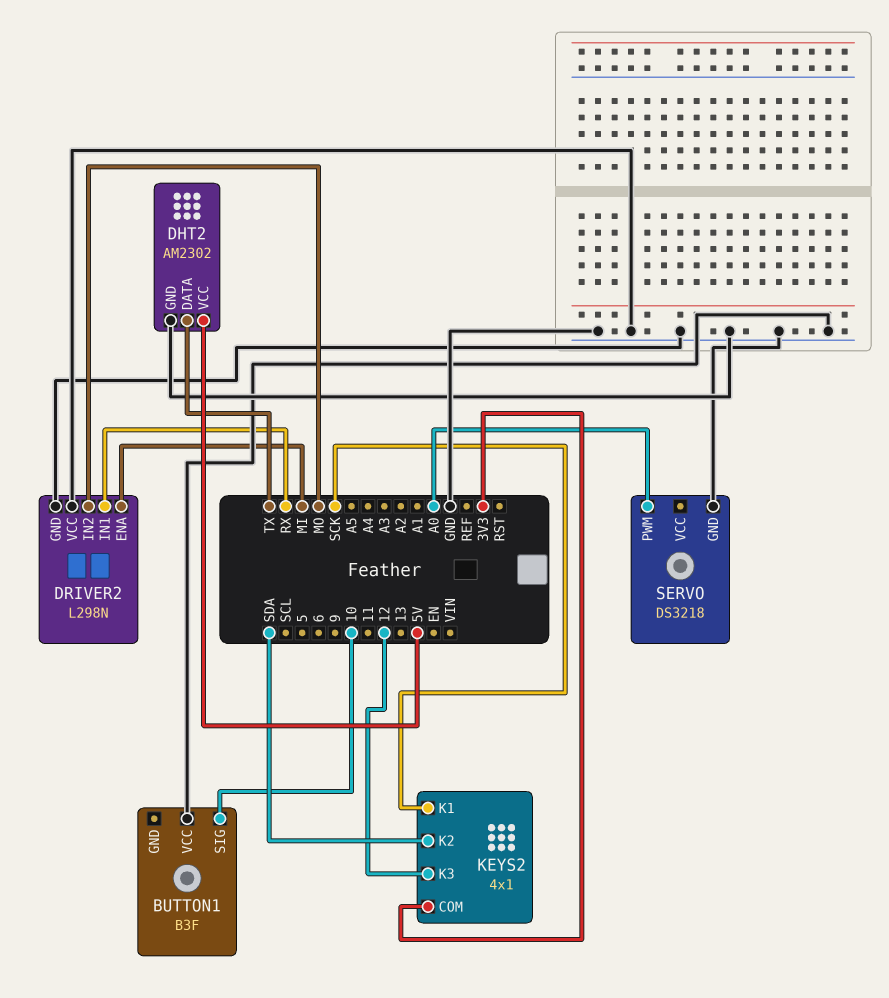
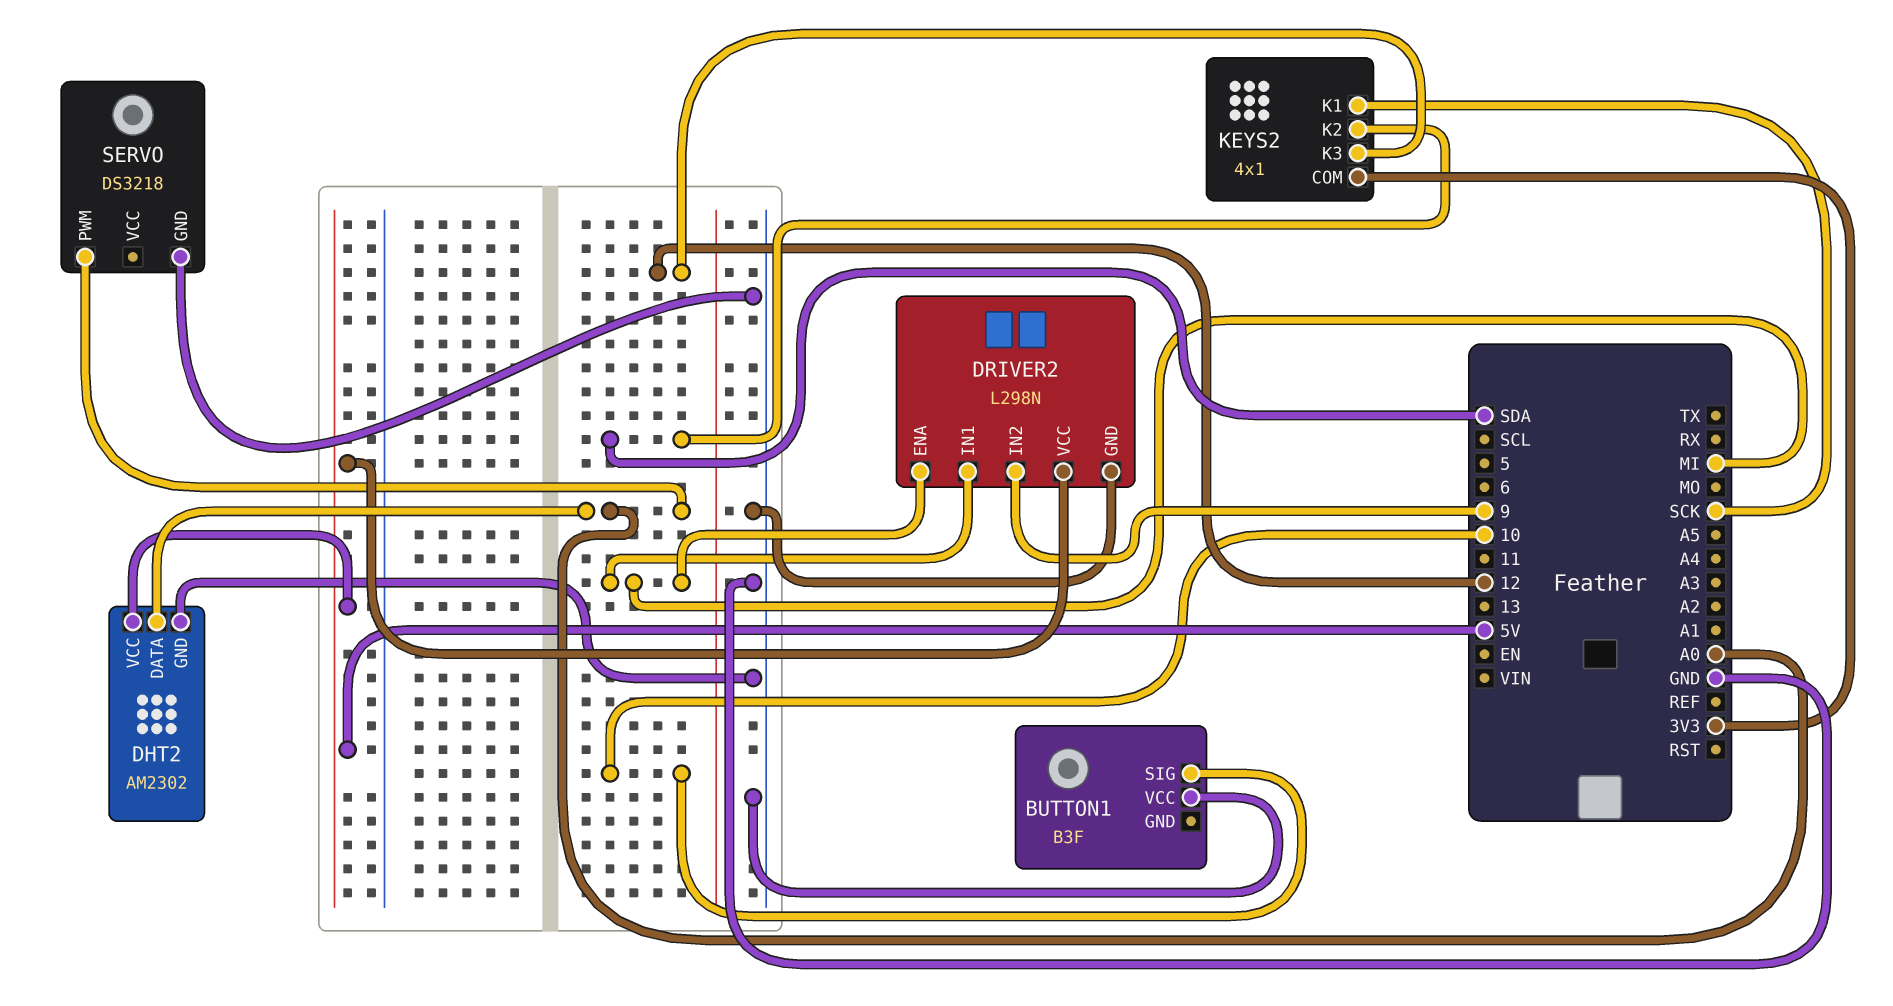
DHT2 pin DATA: TX -> A0
DRIVER2 pin IN1: RX -> MI
DRIVER2 pin IN2: MO -> 9
DRIVER2 pin VCC: GND -> 5V

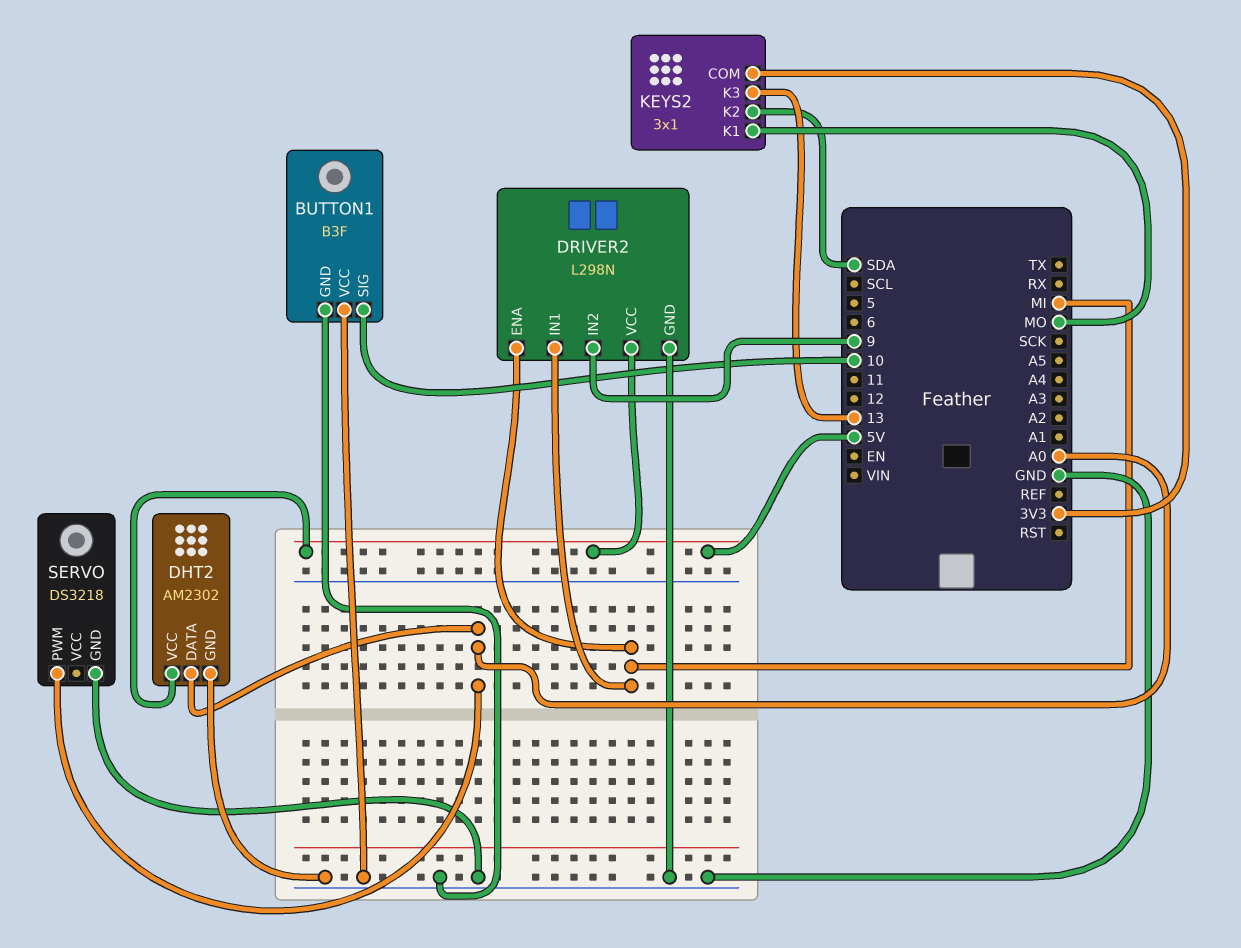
BUTTON1 pin GND: none -> GND
KEYS2: 4x1 -> 3x1
KEYS2 pin K1: SCK -> MO
KEYS2 pin K3: 12 -> 13

